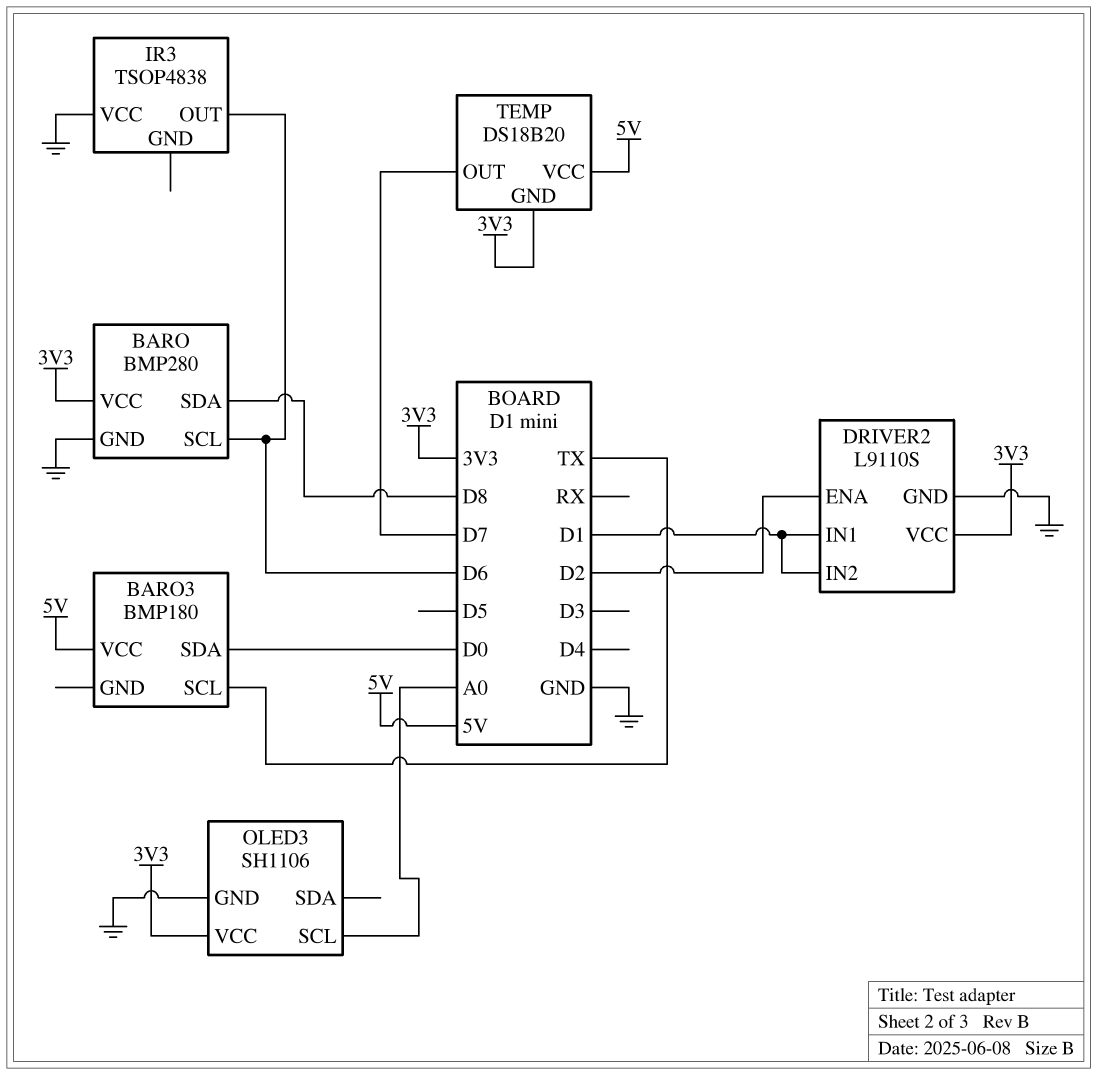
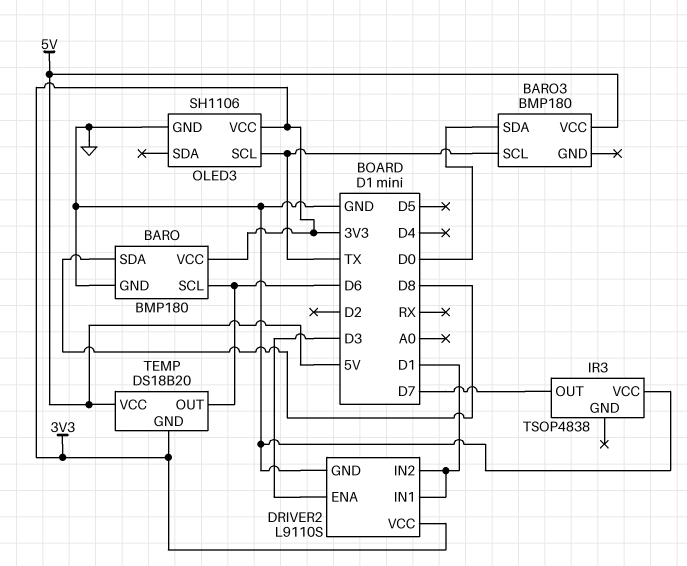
BARO: BMP280 -> BMP180
DRIVER2 pin ENA: D2 -> D3
IR3 pin OUT: D6 -> D7
OLED3 pin SCL: A0 -> TX
TEMP pin OUT: D7 -> D6

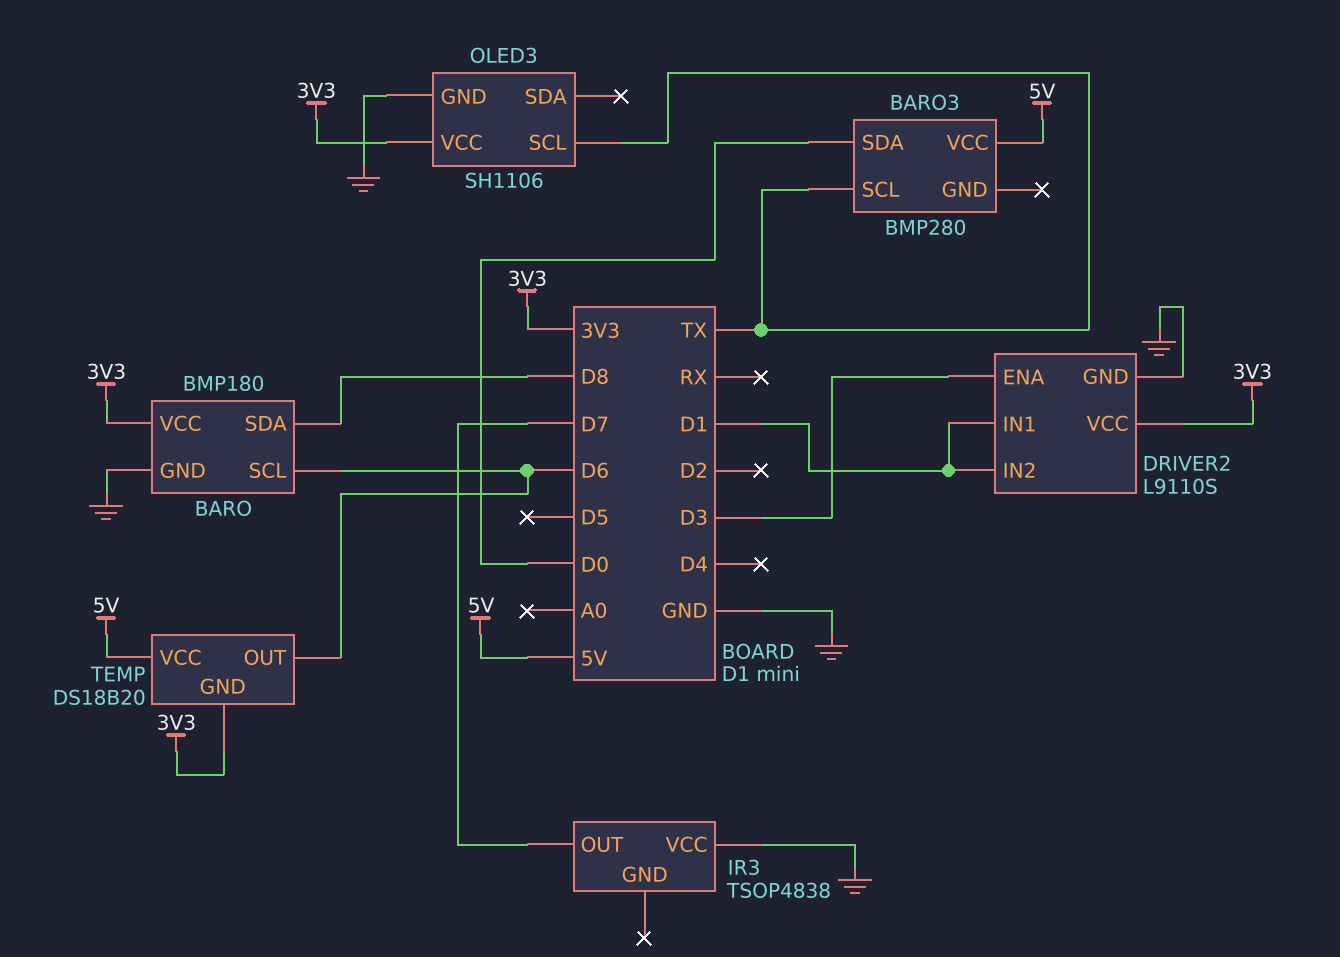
BARO3: BMP180 -> BMP280

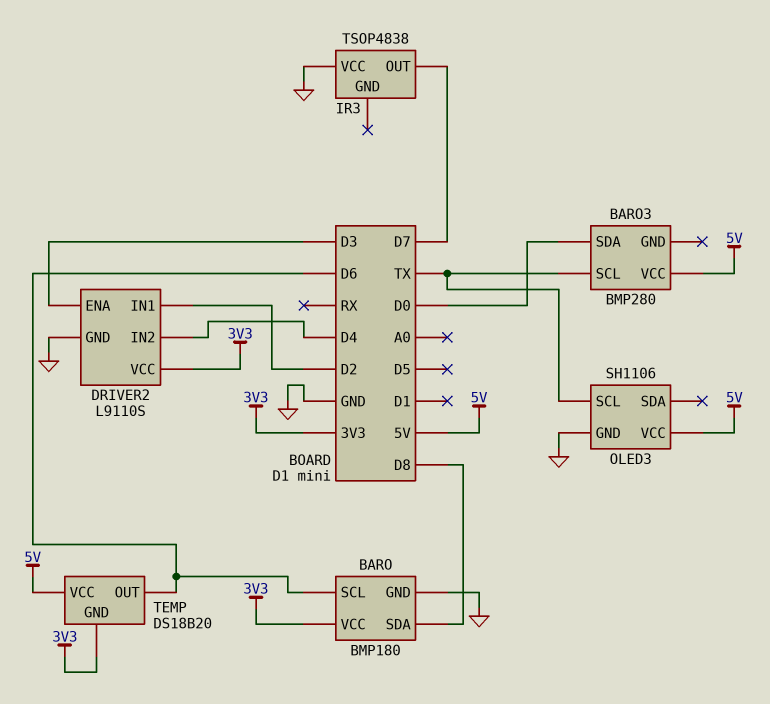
DRIVER2 pin IN1: D1 -> D2
DRIVER2 pin IN2: D1 -> D4
OLED3 pin VCC: 3V3 -> 5V

